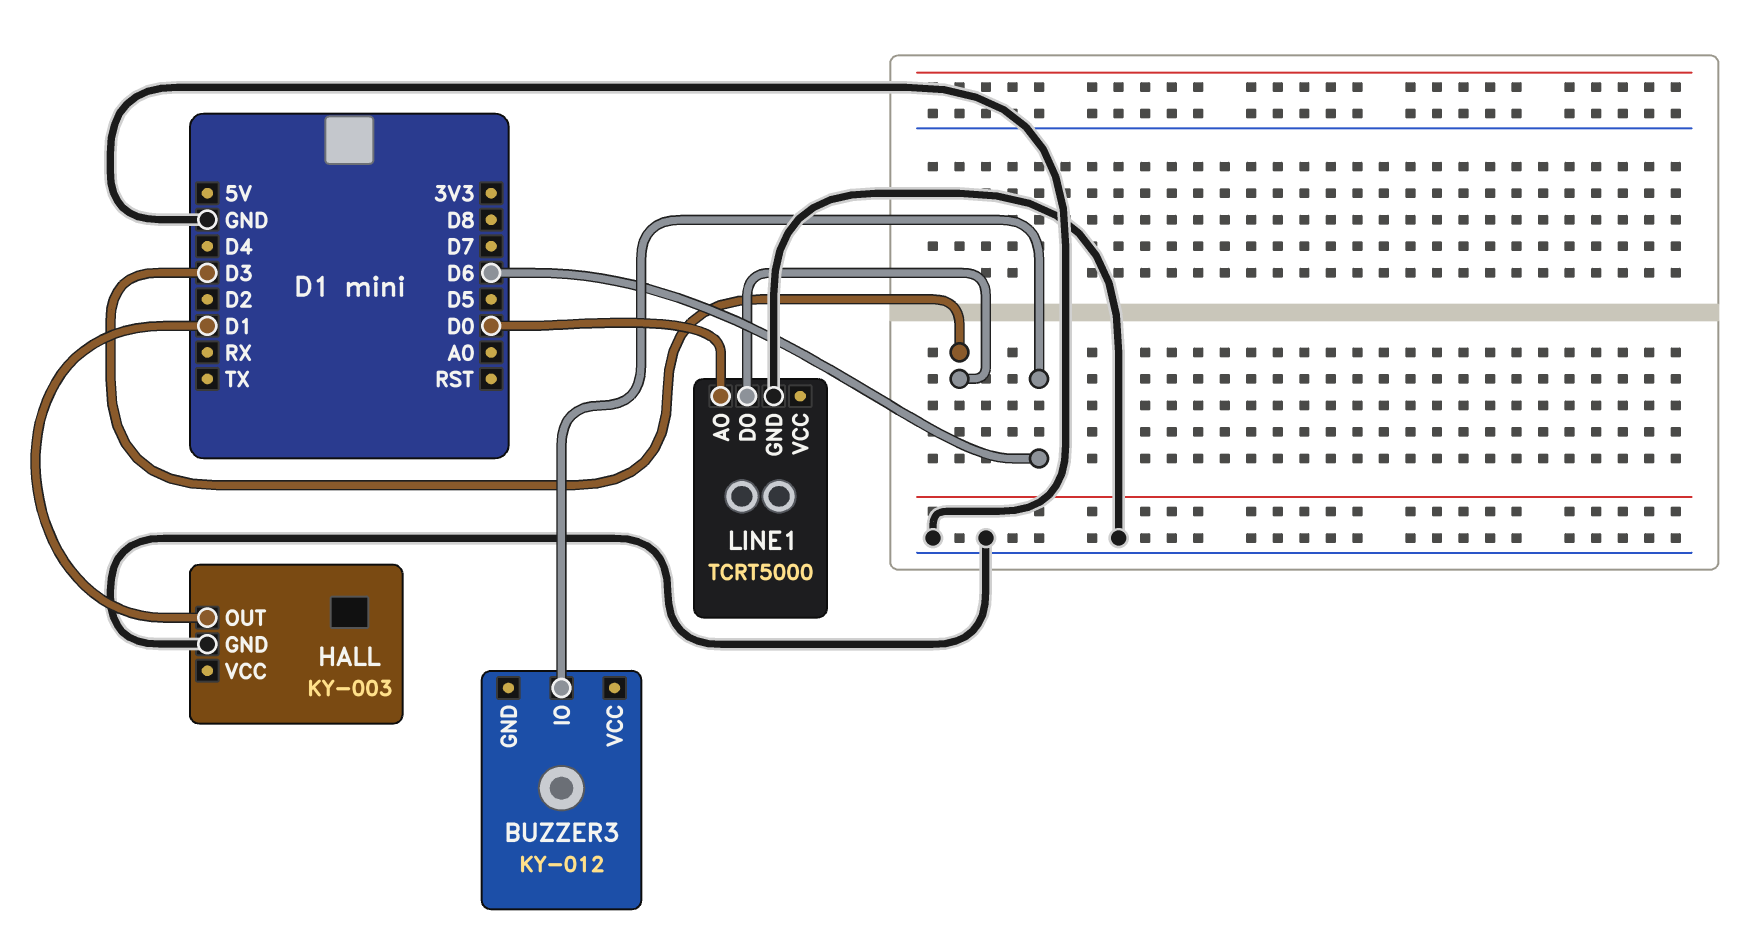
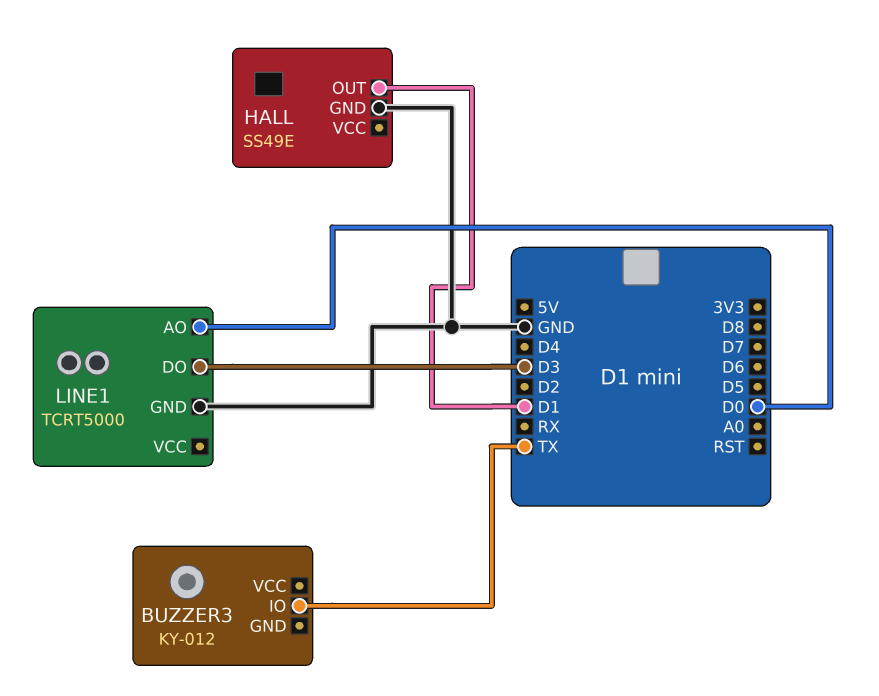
BUZZER3 pin IO: D6 -> TX
HALL: KY-003 -> SS49E

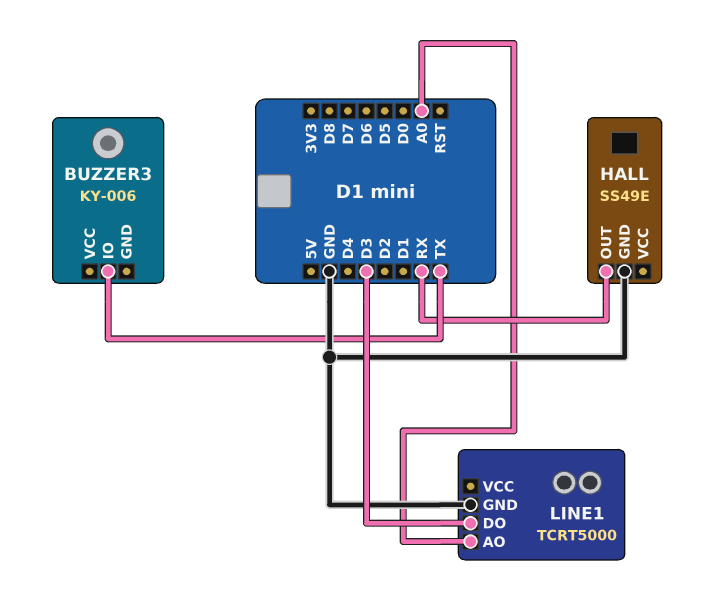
BUZZER3: KY-012 -> KY-006
HALL pin OUT: D1 -> RX
LINE1 pin AO: D0 -> A0

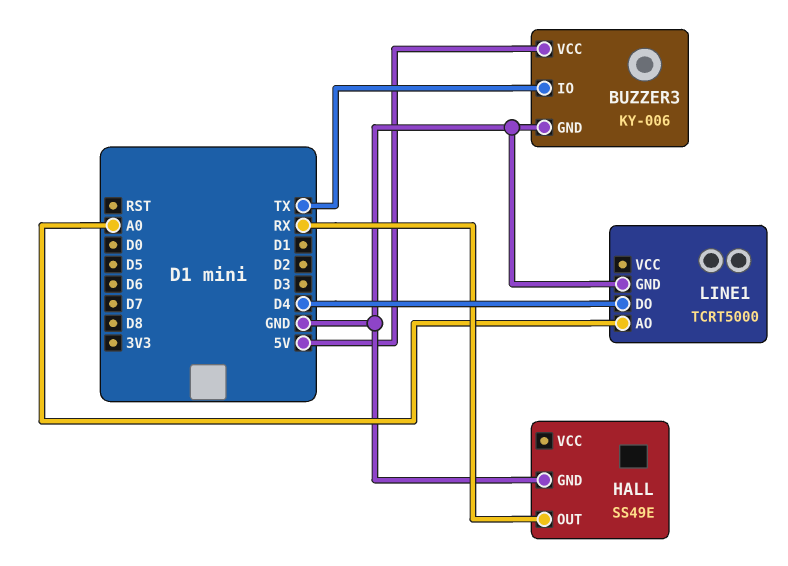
BUZZER3 pin GND: none -> GND
BUZZER3 pin VCC: none -> 5V
LINE1 pin DO: D3 -> D4

